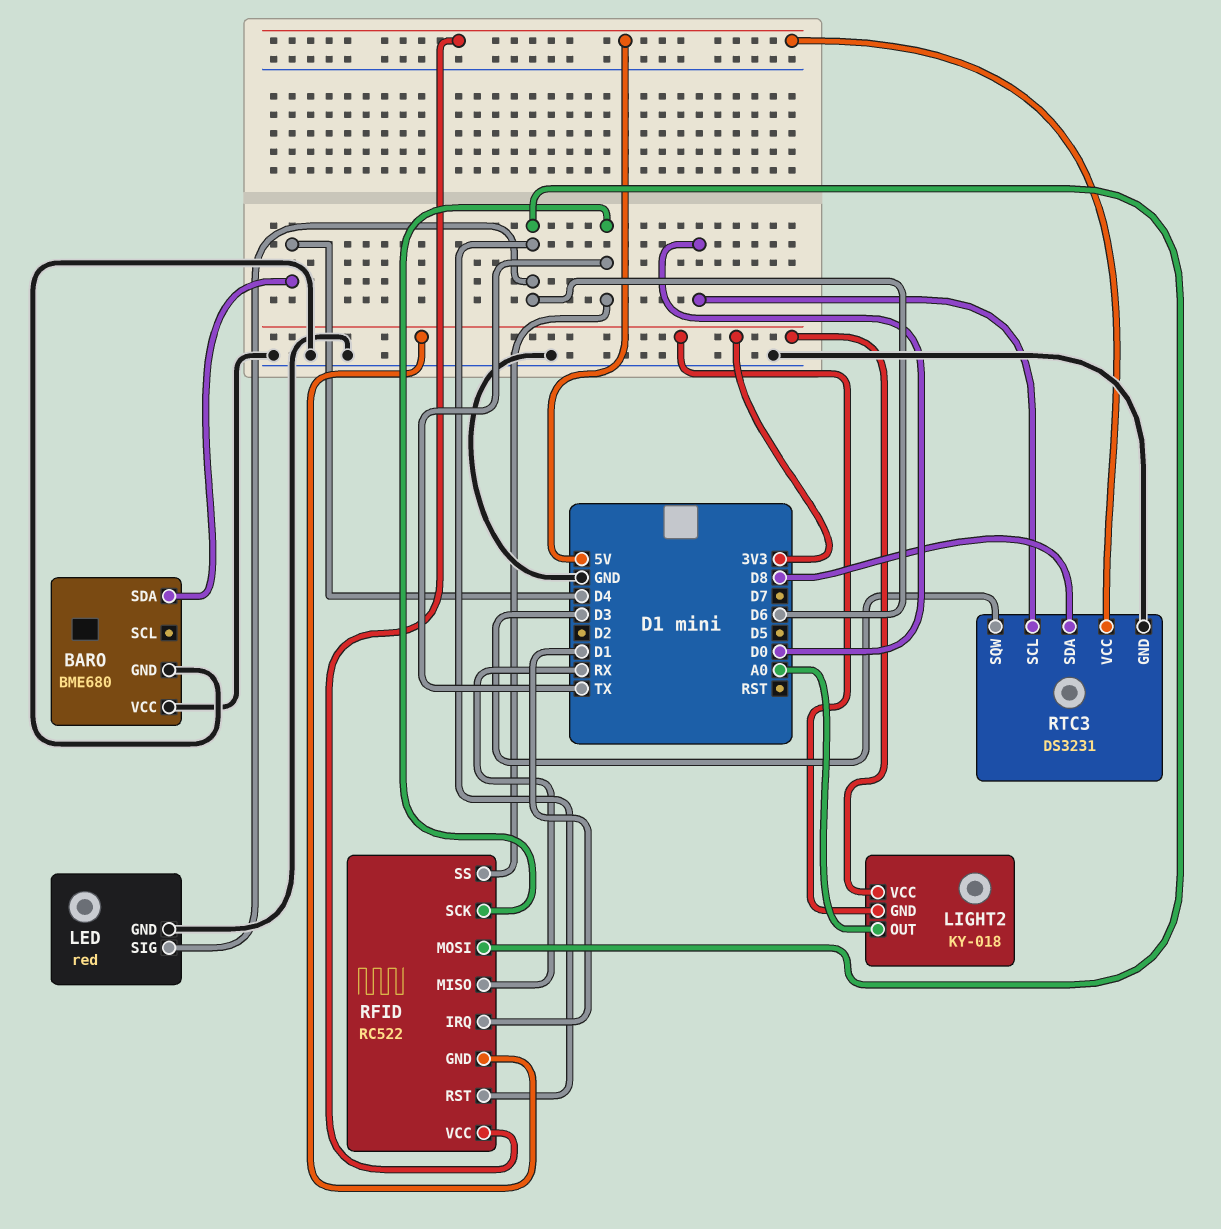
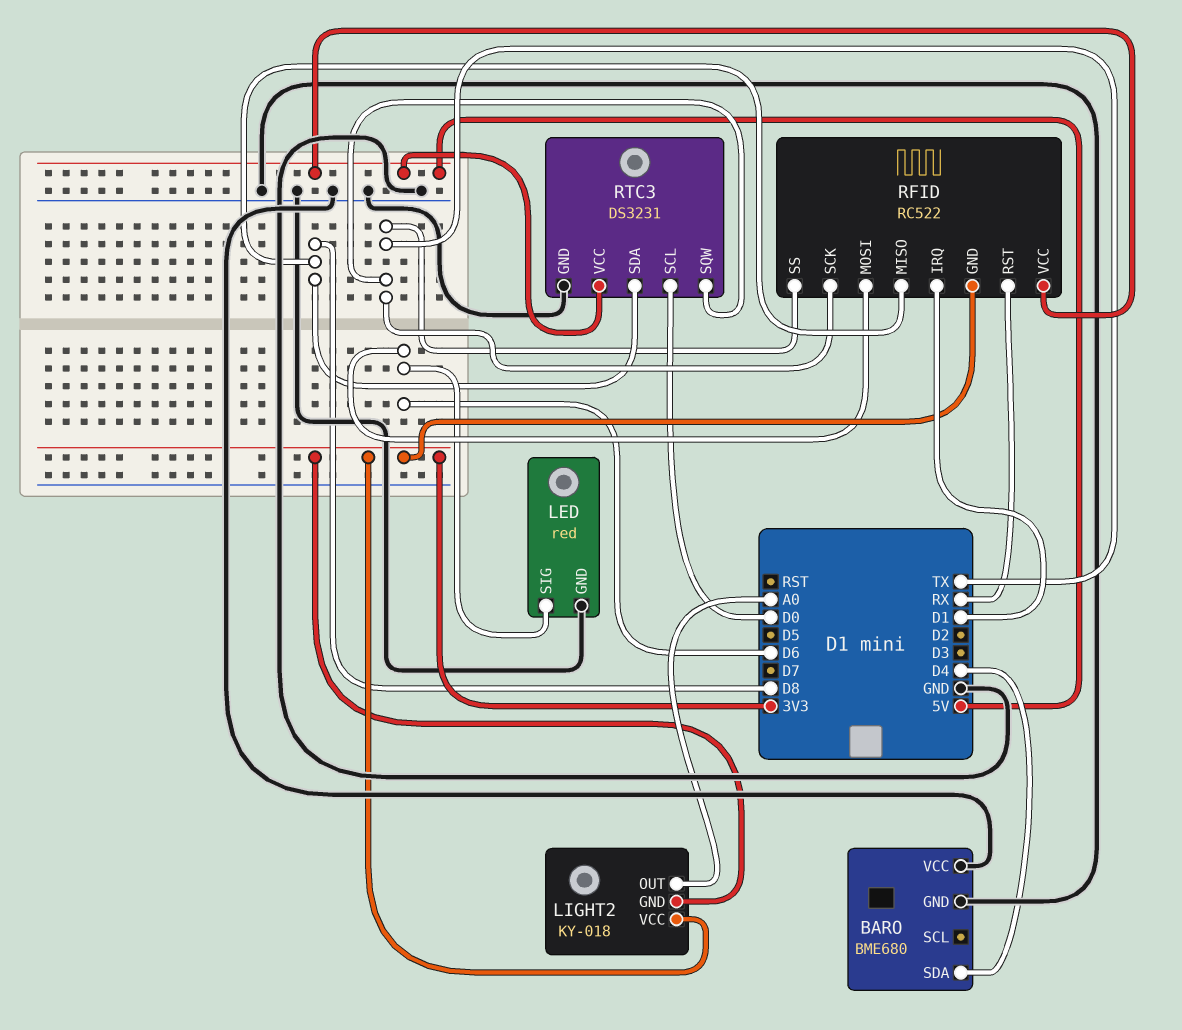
RFID pin MISO: RX -> D8
RFID pin RST: D6 -> RX
RTC3 pin SQW: D3 -> TX

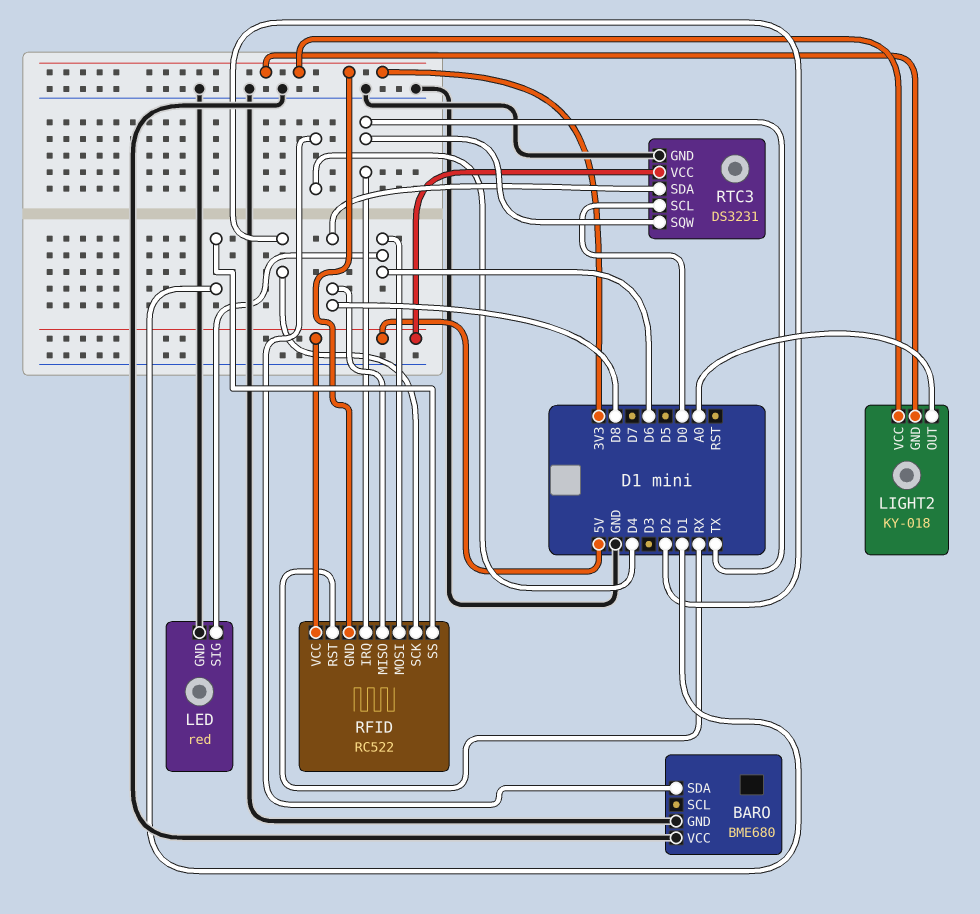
RFID pin IRQ: D1 -> TX
RFID pin SCK: TX -> D2
RFID pin SS: TX -> D1

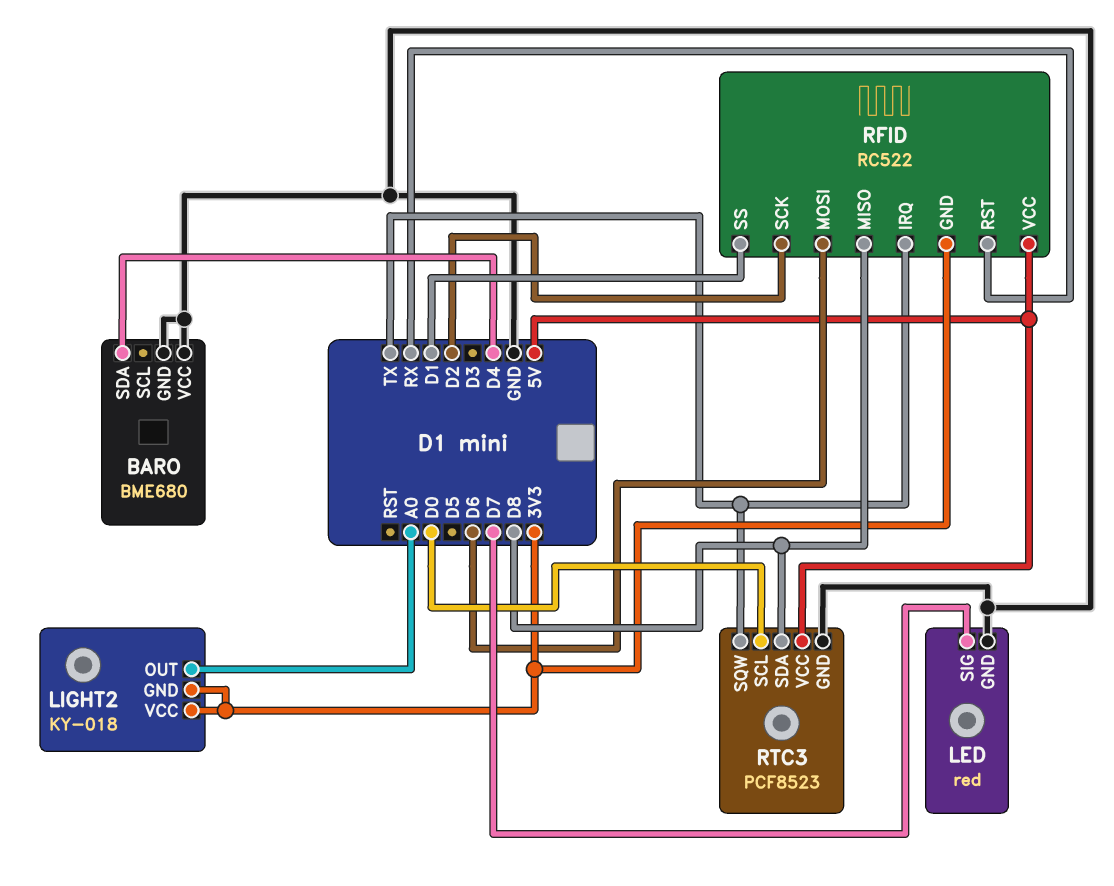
LED pin SIG: D6 -> D7
RTC3: DS3231 -> PCF8523

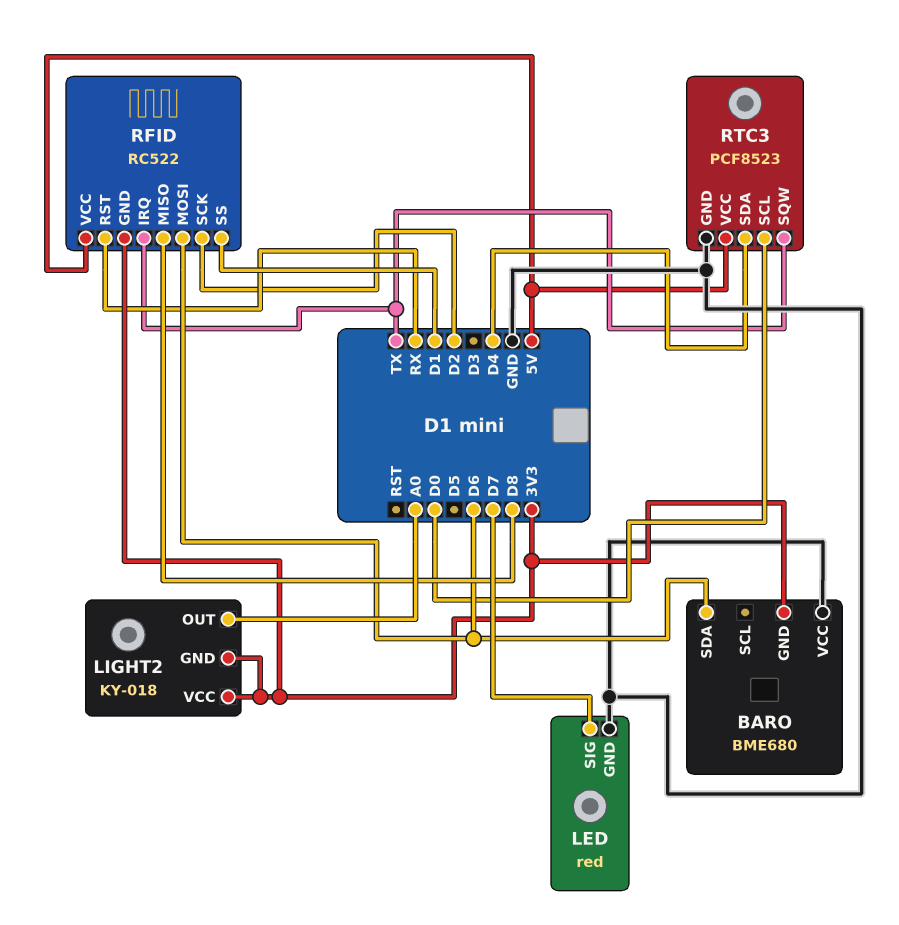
BARO pin GND: GND -> 3V3
BARO pin SDA: D4 -> D6
RTC3 pin SDA: D8 -> D4

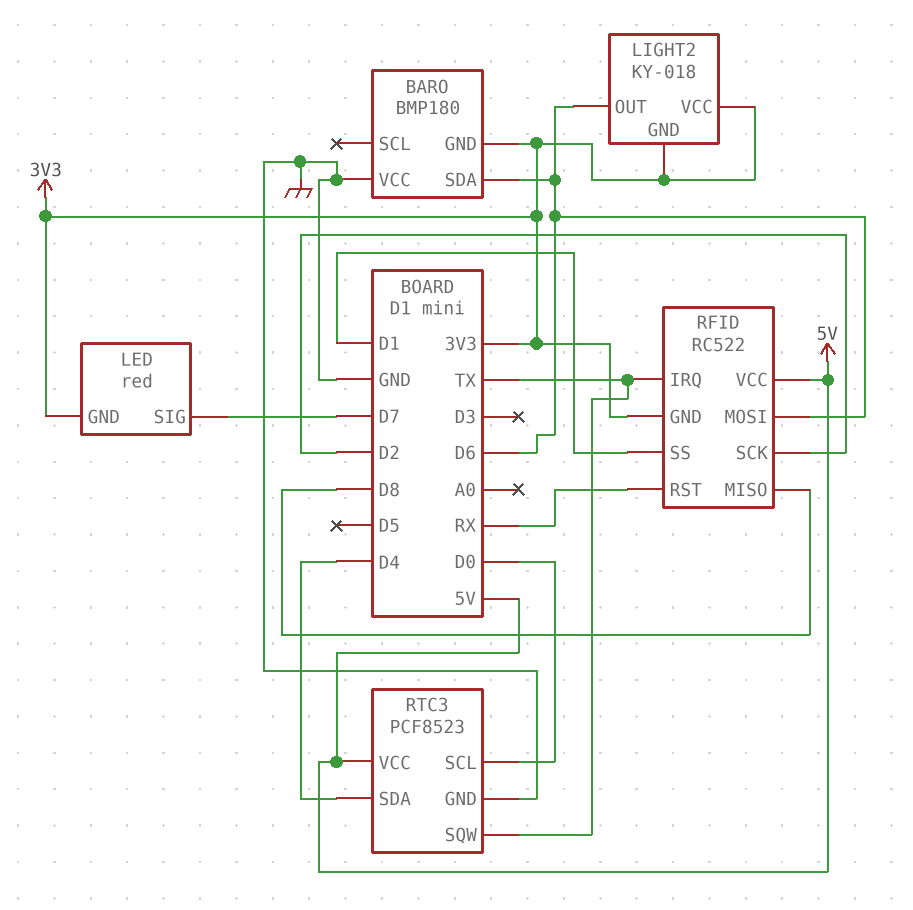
BARO: BME680 -> BMP180
LED pin GND: GND -> 3V3
LIGHT2 pin OUT: A0 -> D6

